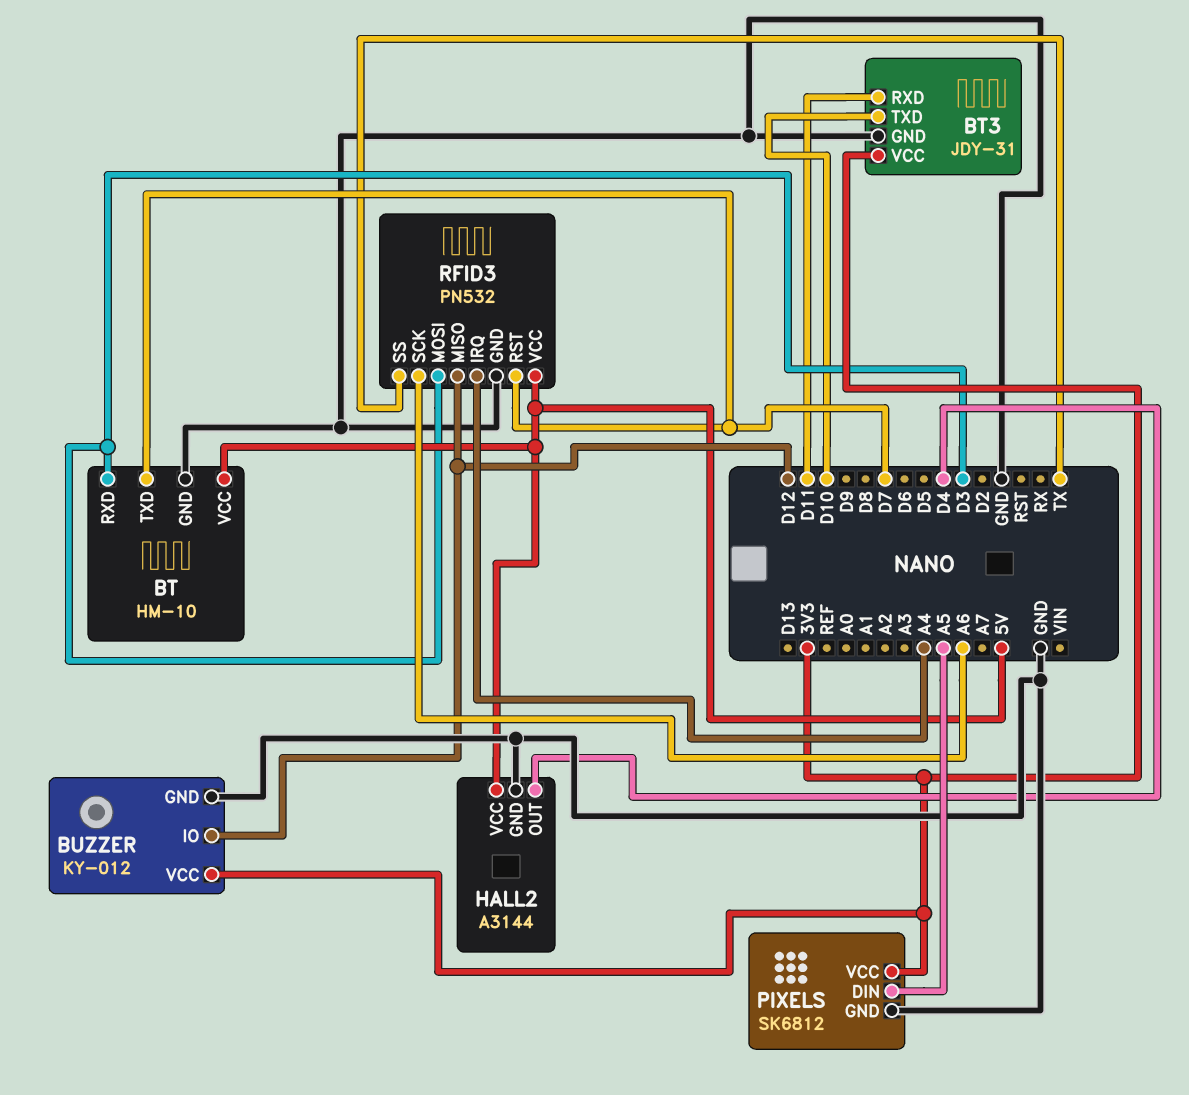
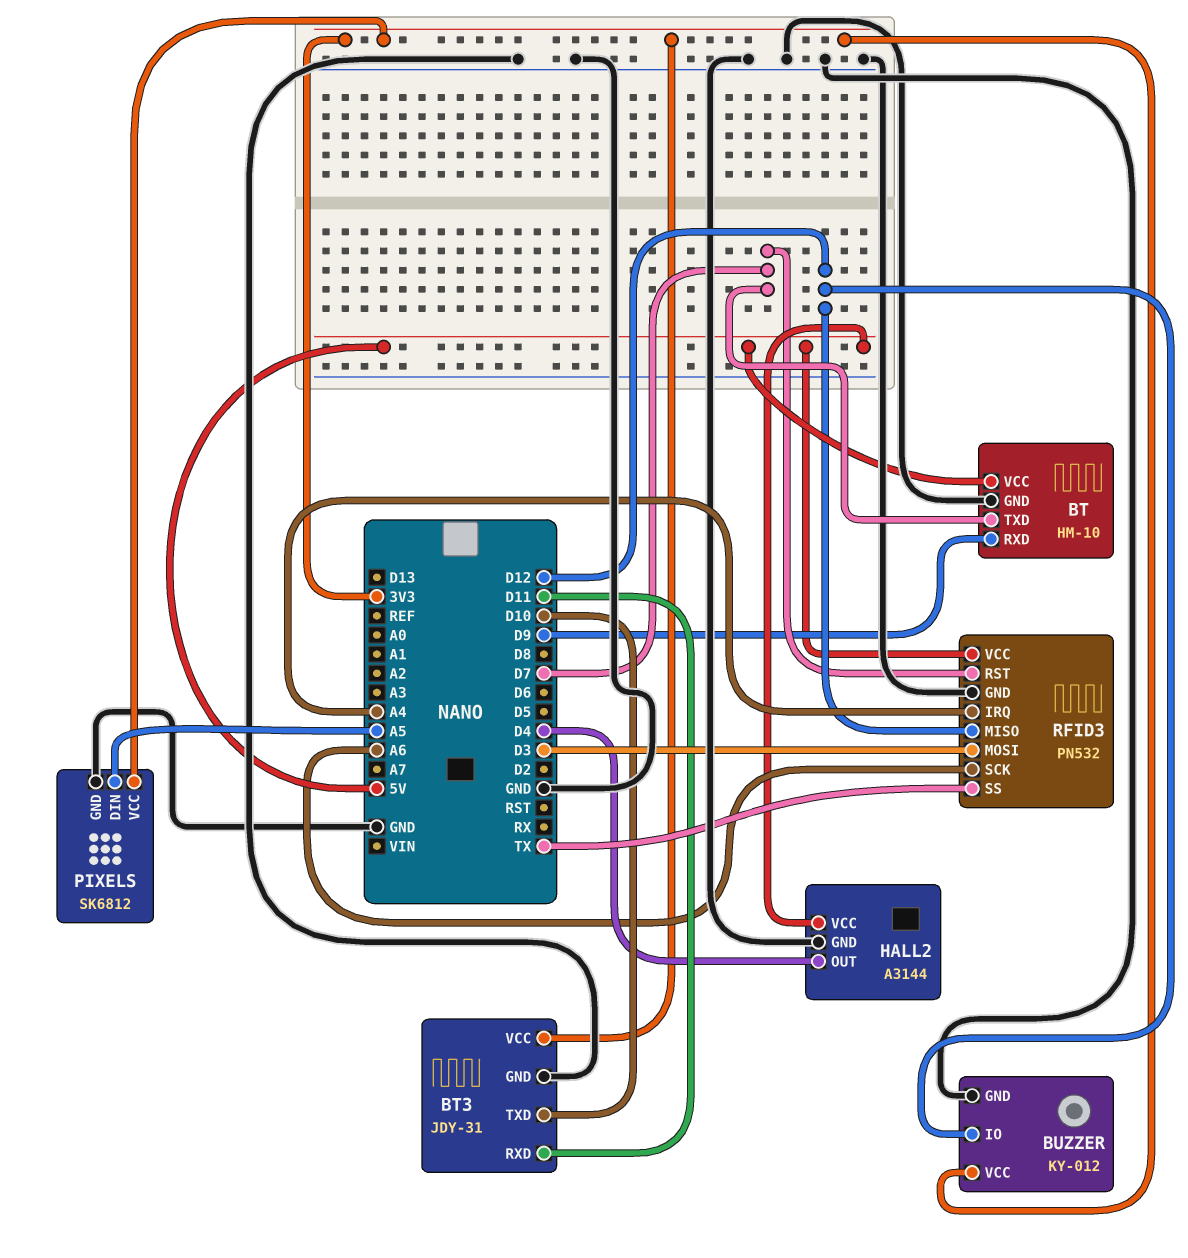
BT pin RXD: D3 -> D9

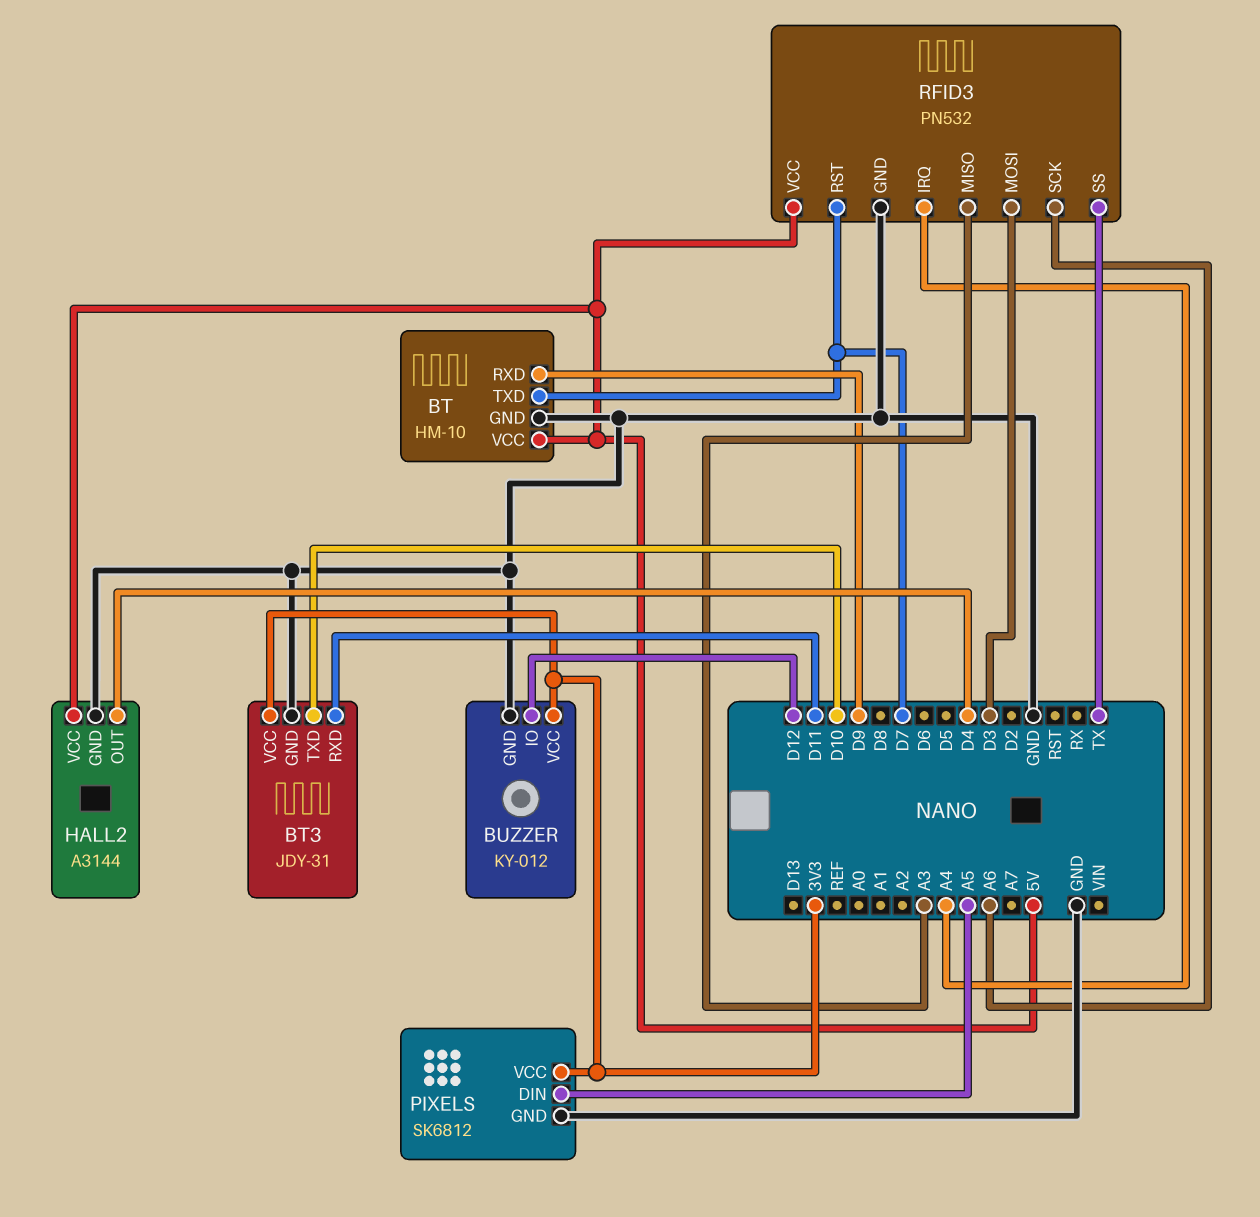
RFID3 pin MISO: D12 -> A3

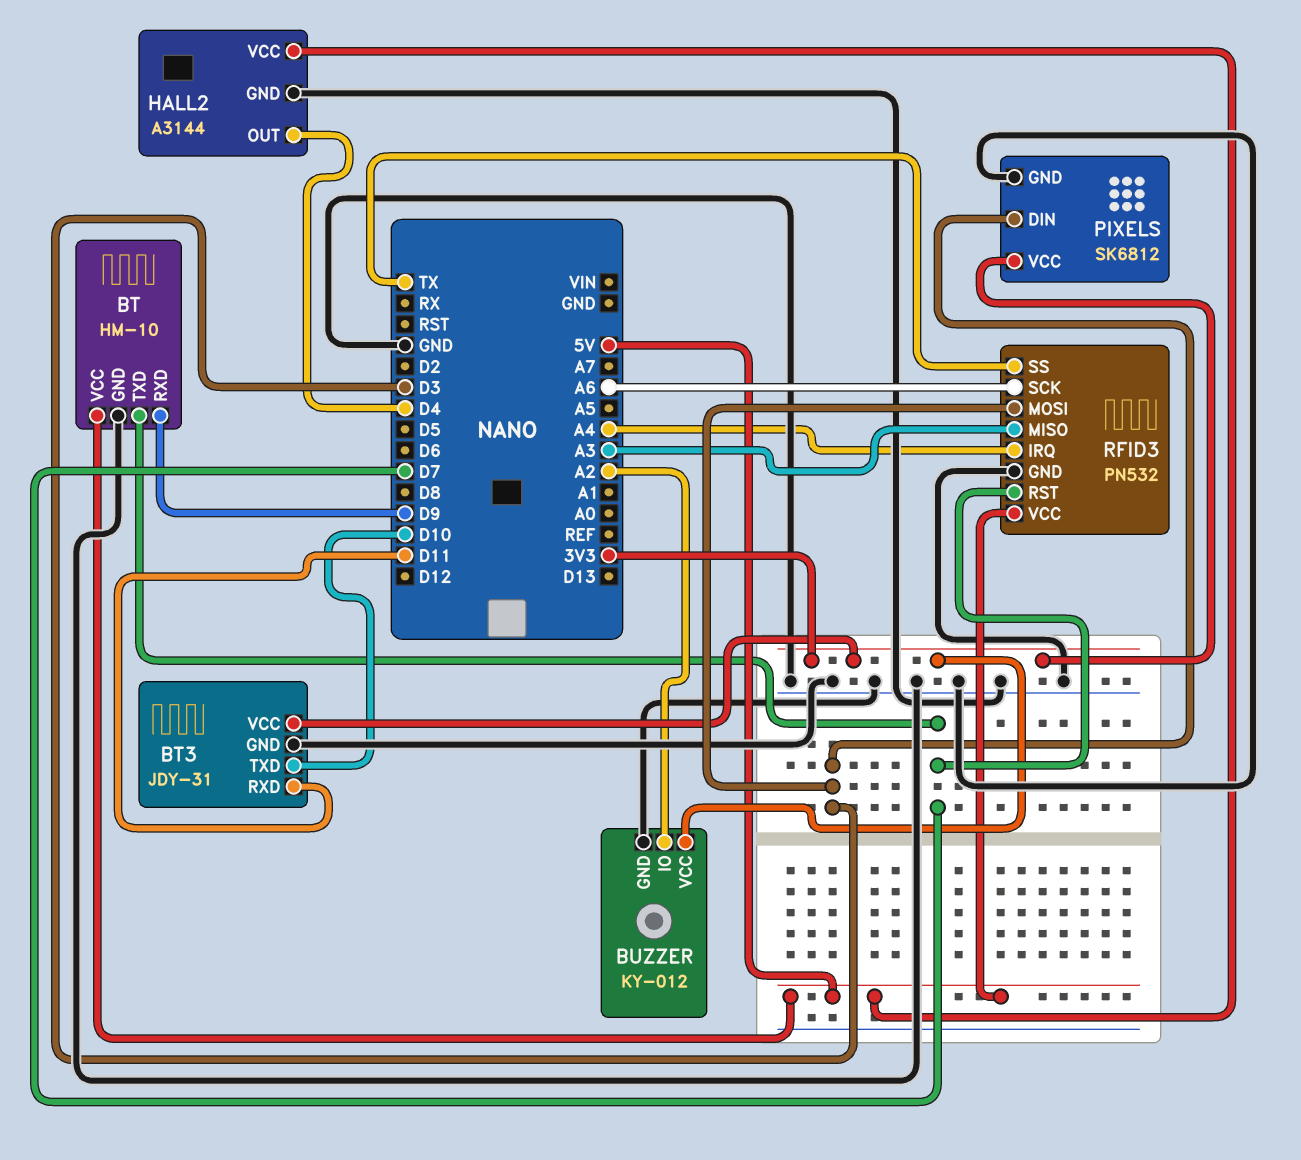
BUZZER pin IO: D12 -> A2
PIXELS pin DIN: A5 -> D3

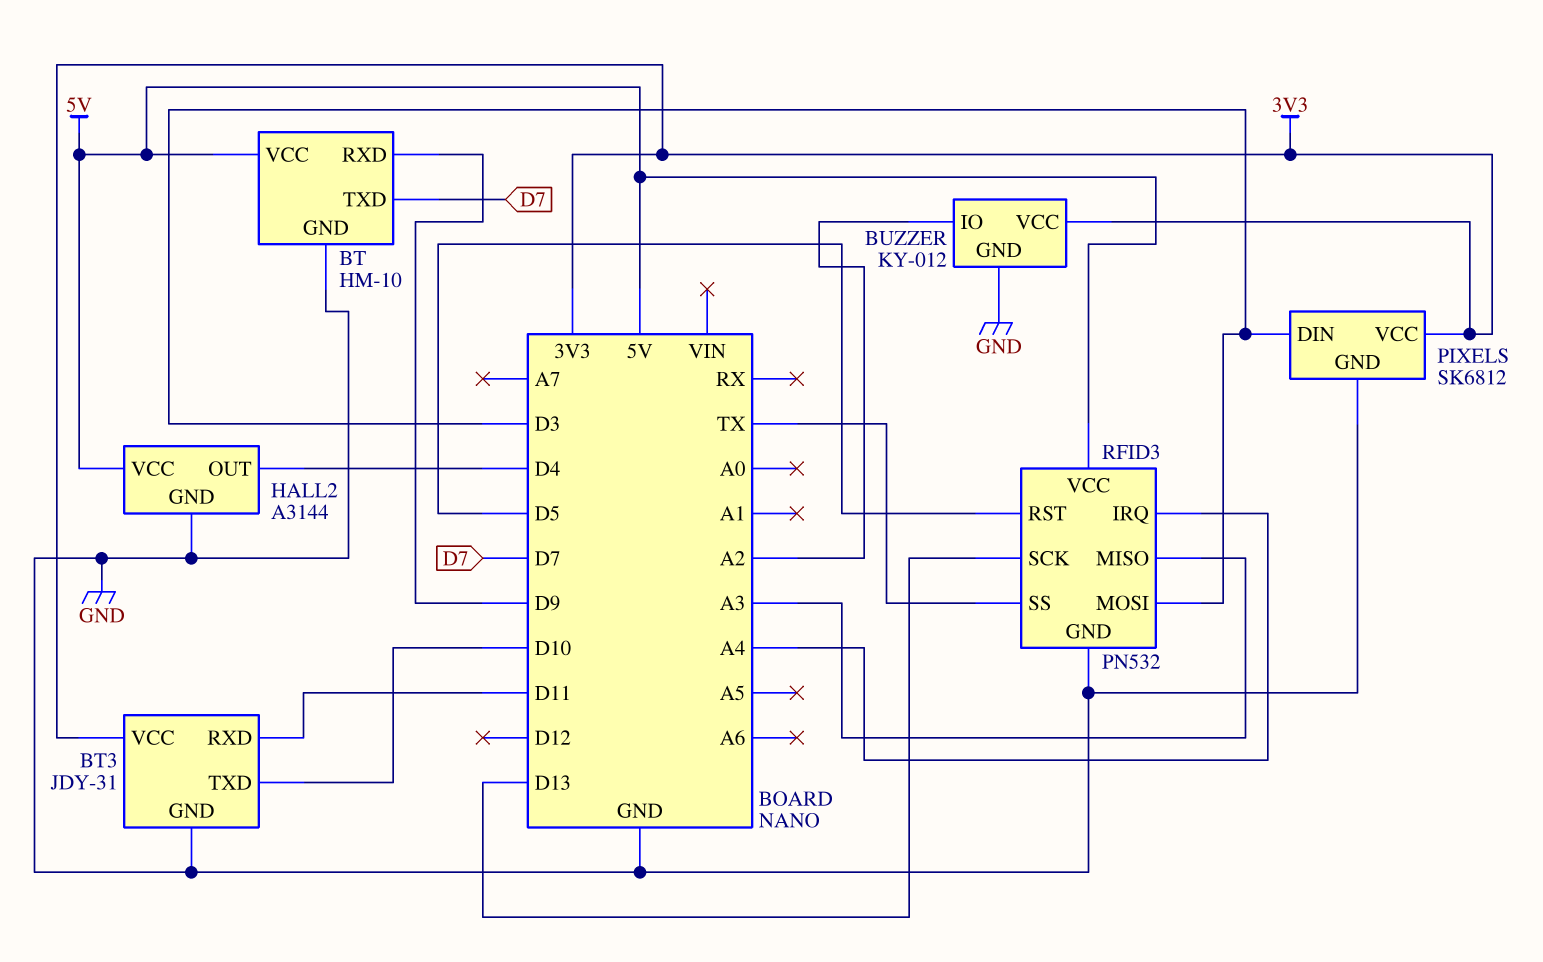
RFID3 pin RST: D7 -> D5
RFID3 pin SCK: A6 -> D13

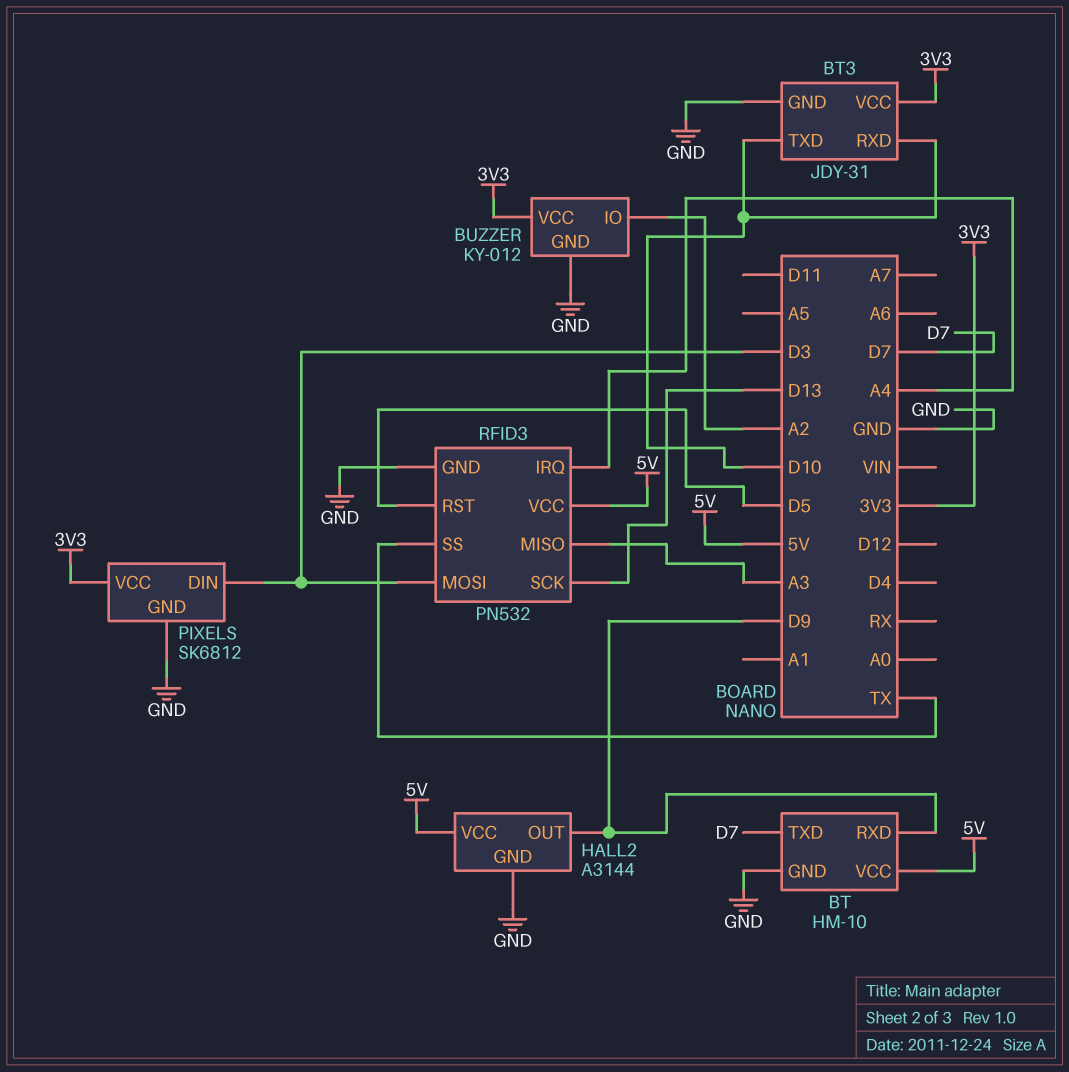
BT3 pin RXD: D11 -> D10
HALL2 pin OUT: D4 -> D9

